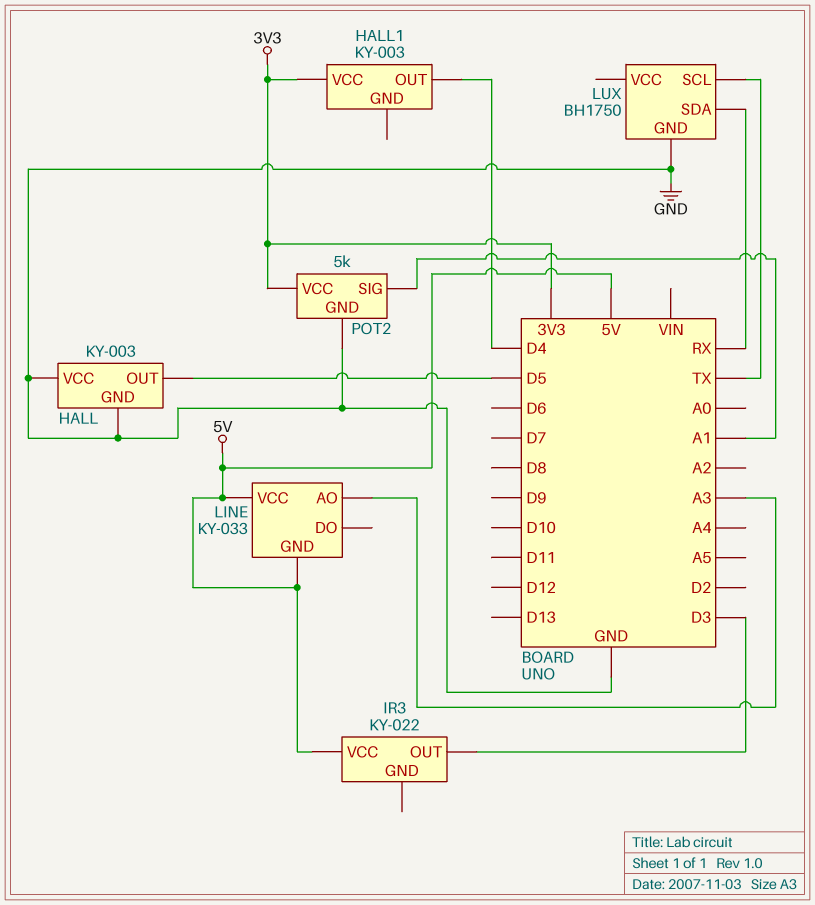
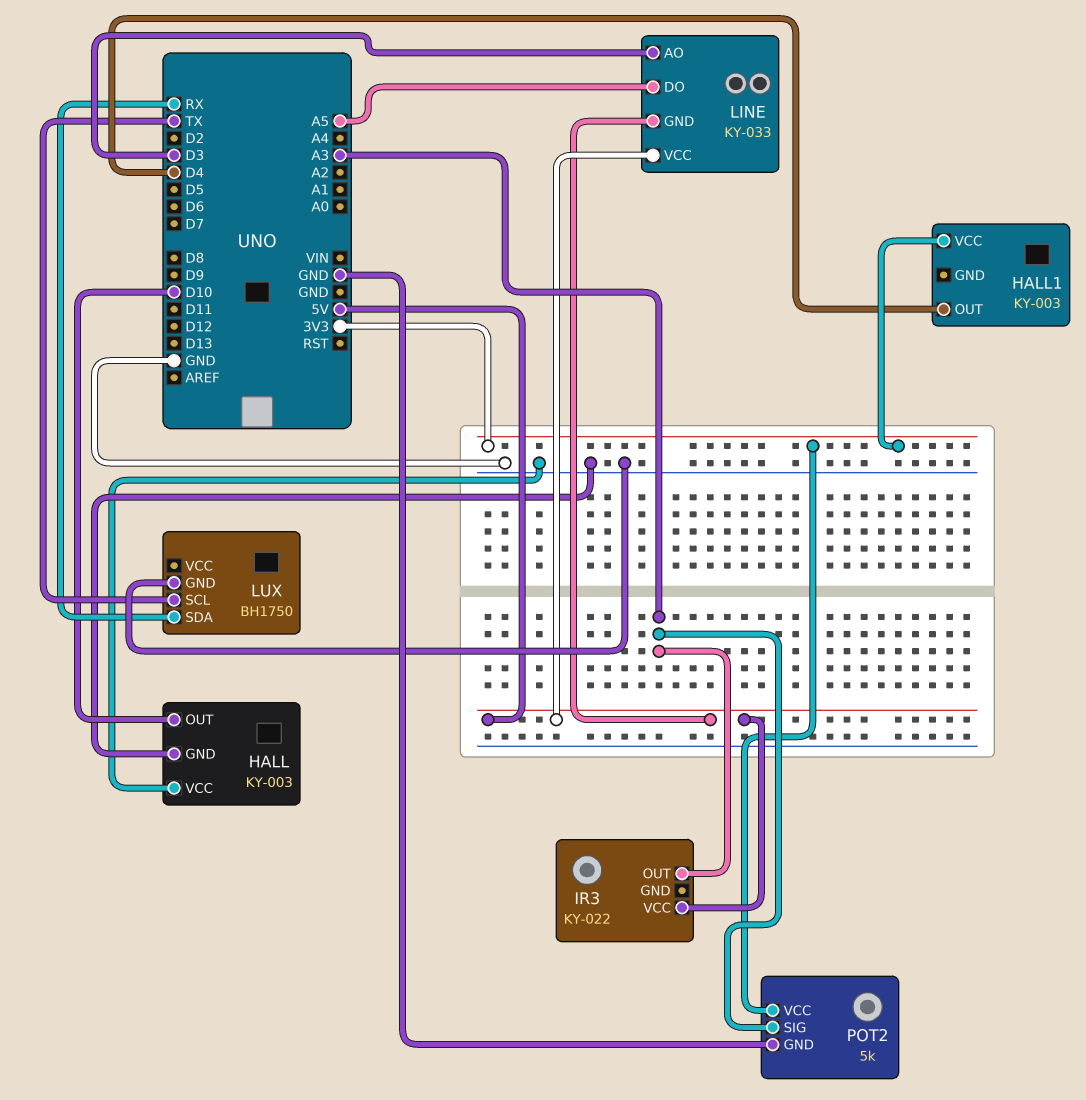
HALL pin OUT: D5 -> D10
IR3 pin OUT: D3 -> A3
LINE pin AO: A3 -> D3
LINE pin DO: none -> A5
POT2 pin SIG: A1 -> A3

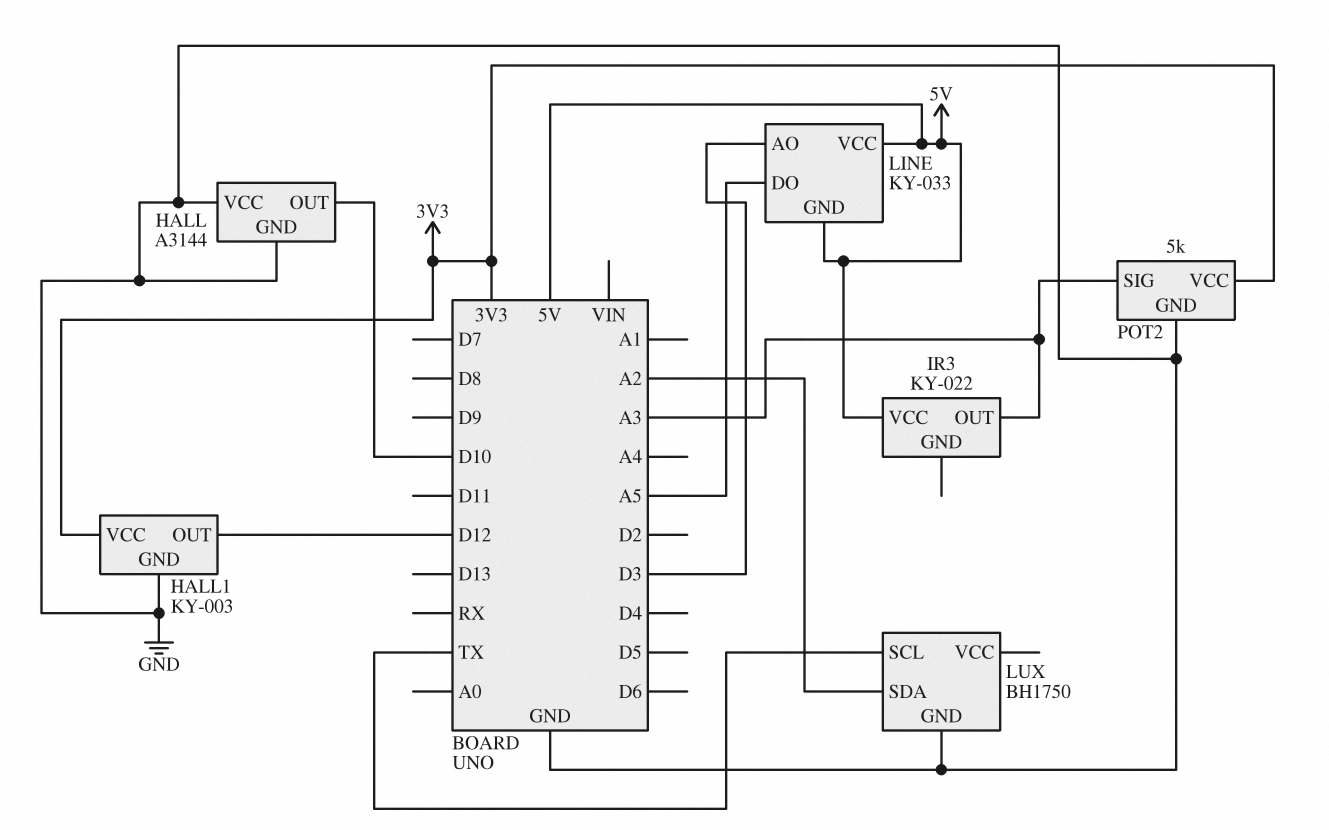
HALL: KY-003 -> A3144
HALL1 pin GND: none -> GND
HALL1 pin OUT: D4 -> D12
LUX pin SDA: RX -> A2

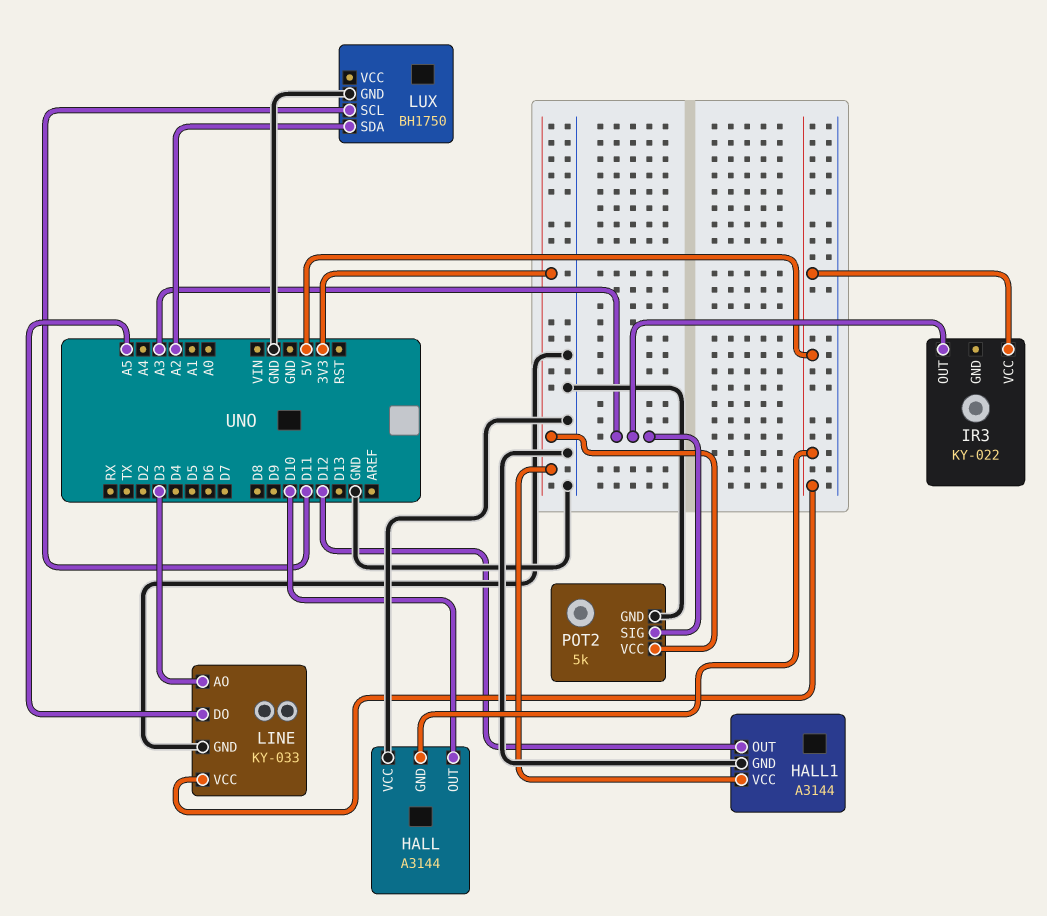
HALL pin GND: GND -> 5V
HALL1: KY-003 -> A3144
LINE pin GND: 5V -> GND
LUX pin SCL: TX -> D11

